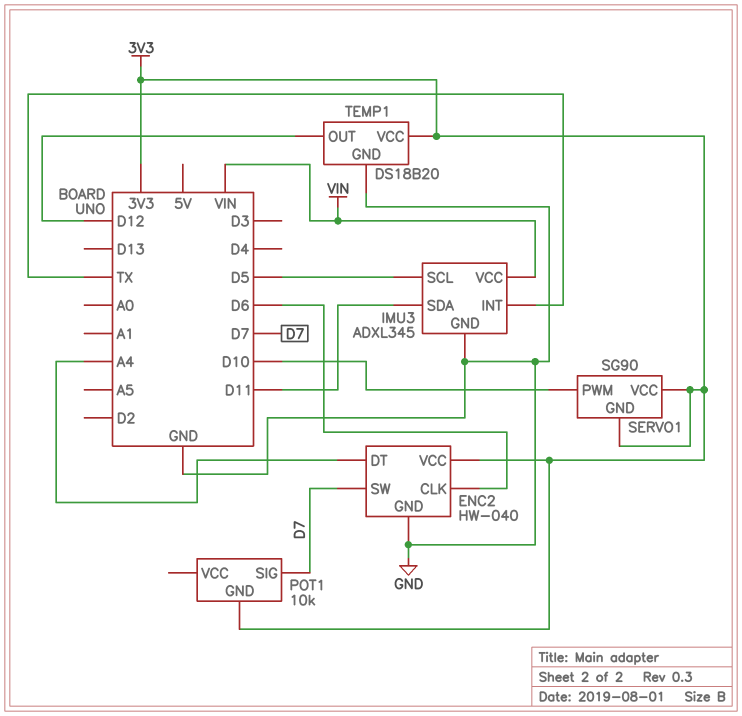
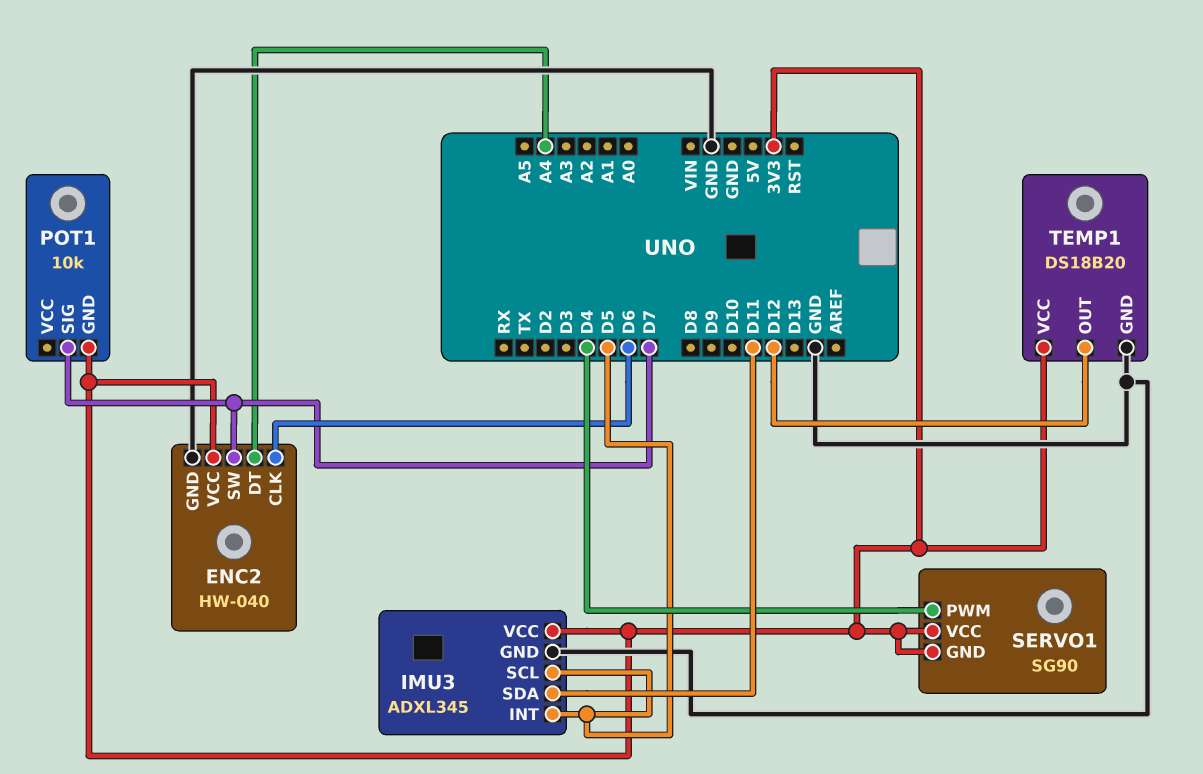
IMU3 pin INT: TX -> D5
IMU3 pin VCC: VIN -> 3V3
SERVO1 pin PWM: D10 -> D4

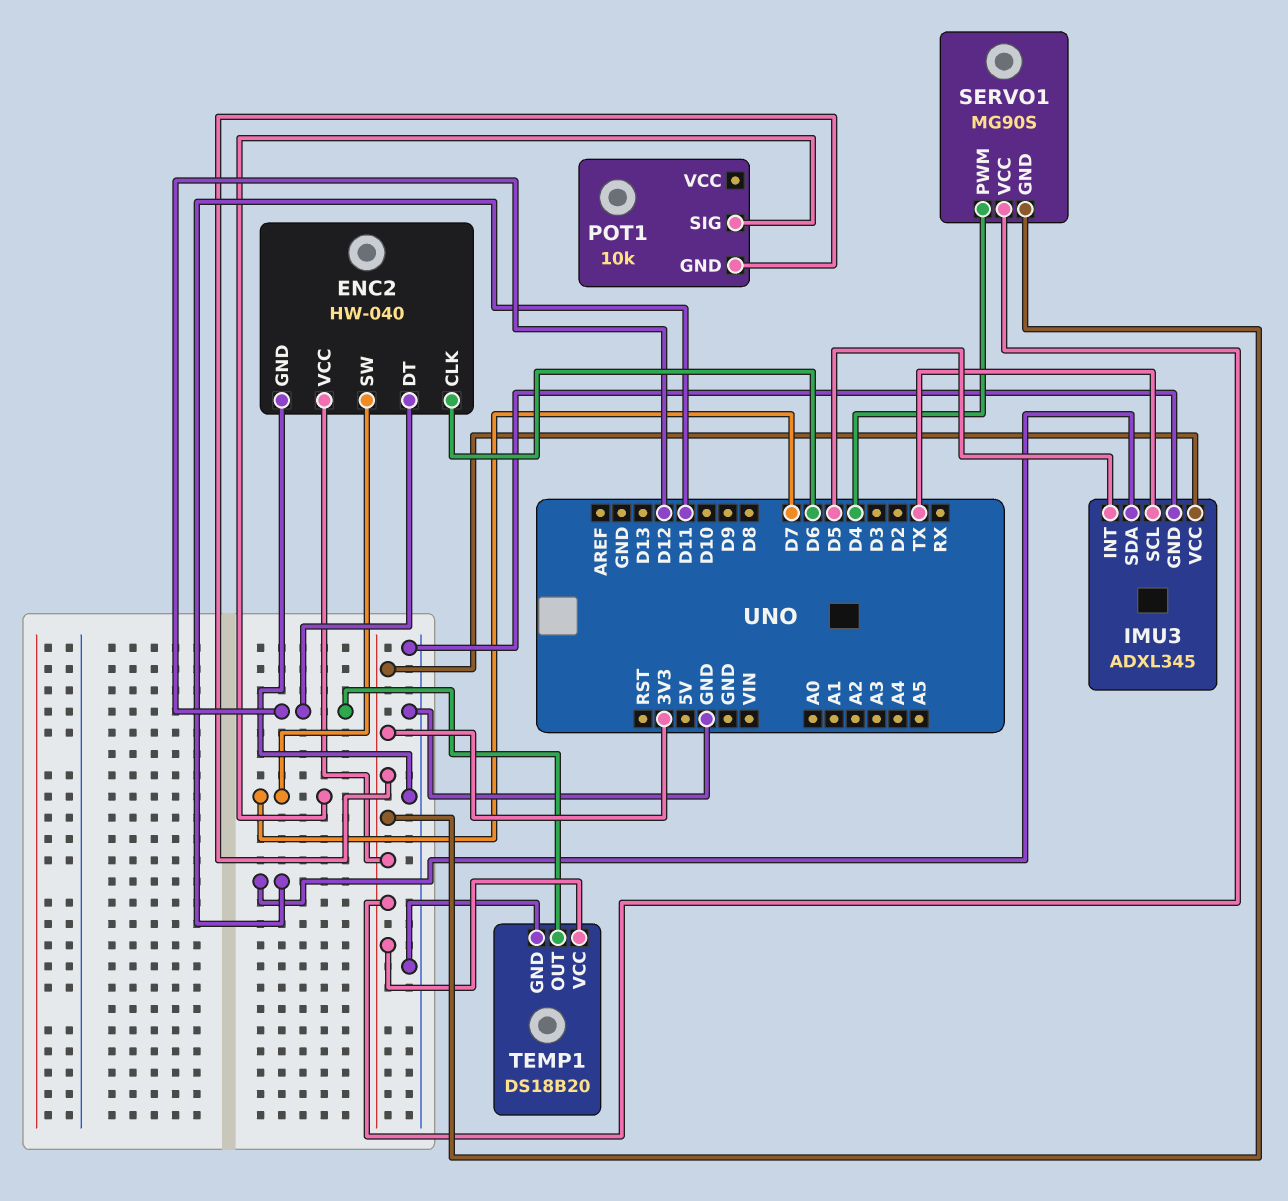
ENC2 pin DT: A4 -> D12
IMU3 pin SCL: D5 -> TX
SERVO1: SG90 -> MG90S

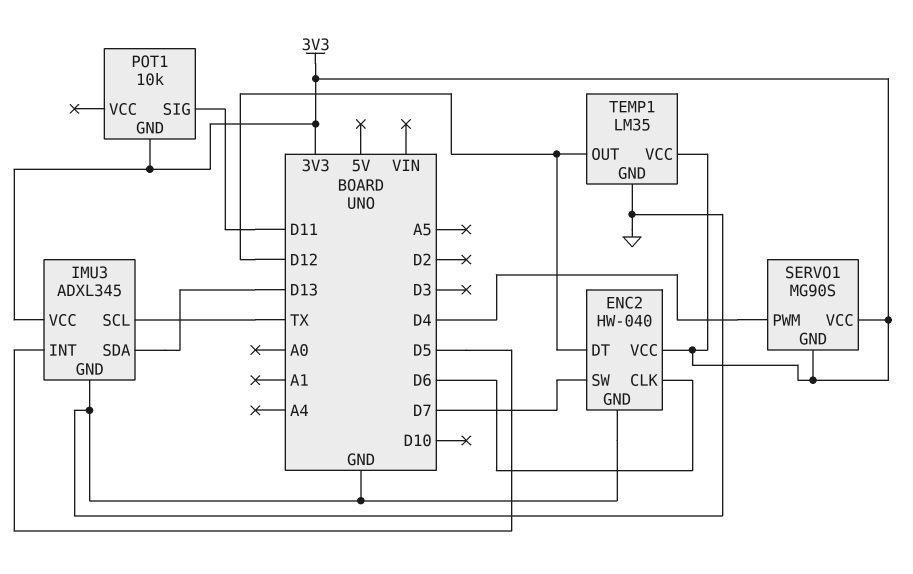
IMU3 pin SDA: D11 -> D13
POT1 pin SIG: D7 -> D11
TEMP1: DS18B20 -> LM35

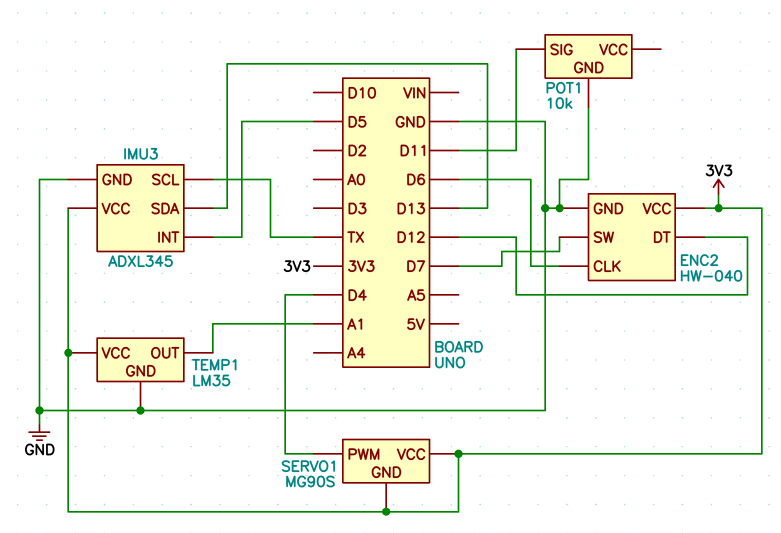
POT1 pin GND: 3V3 -> GND
TEMP1 pin OUT: D12 -> A1

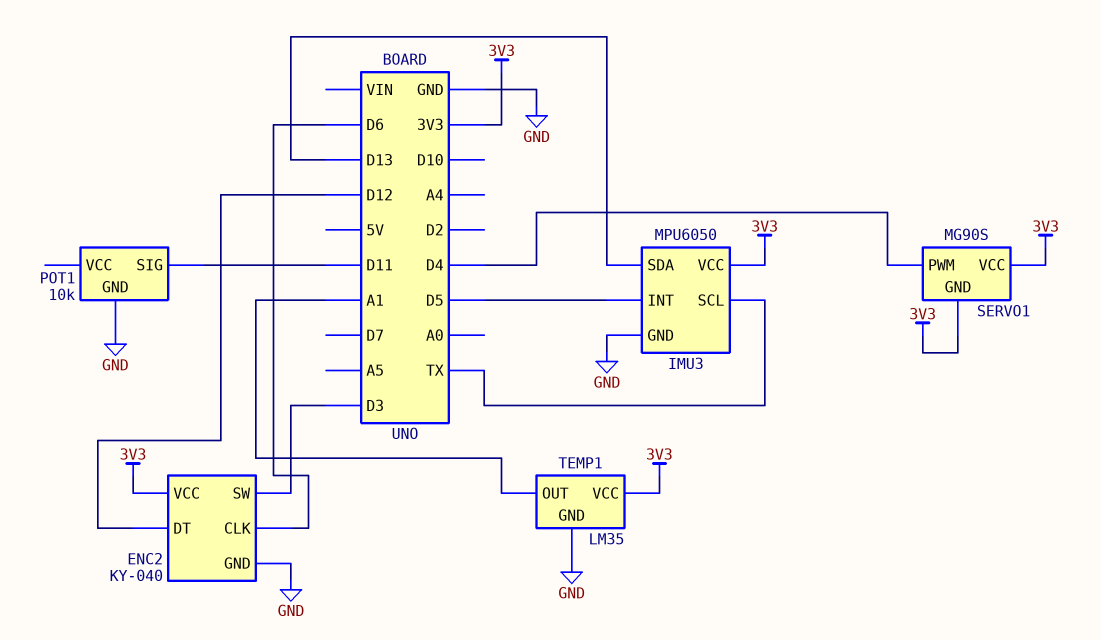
ENC2: HW-040 -> KY-040
ENC2 pin SW: D7 -> D3
IMU3: ADXL345 -> MPU6050

